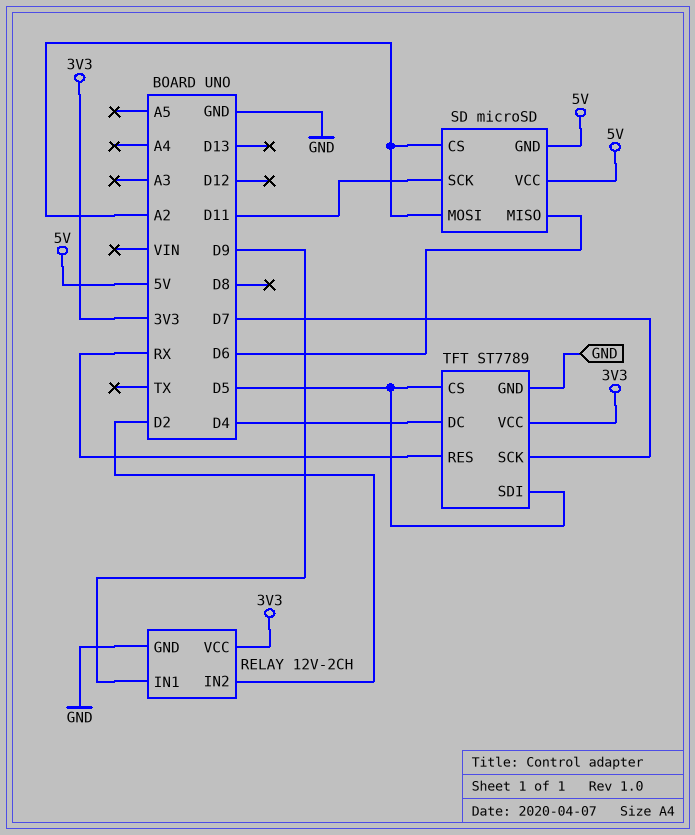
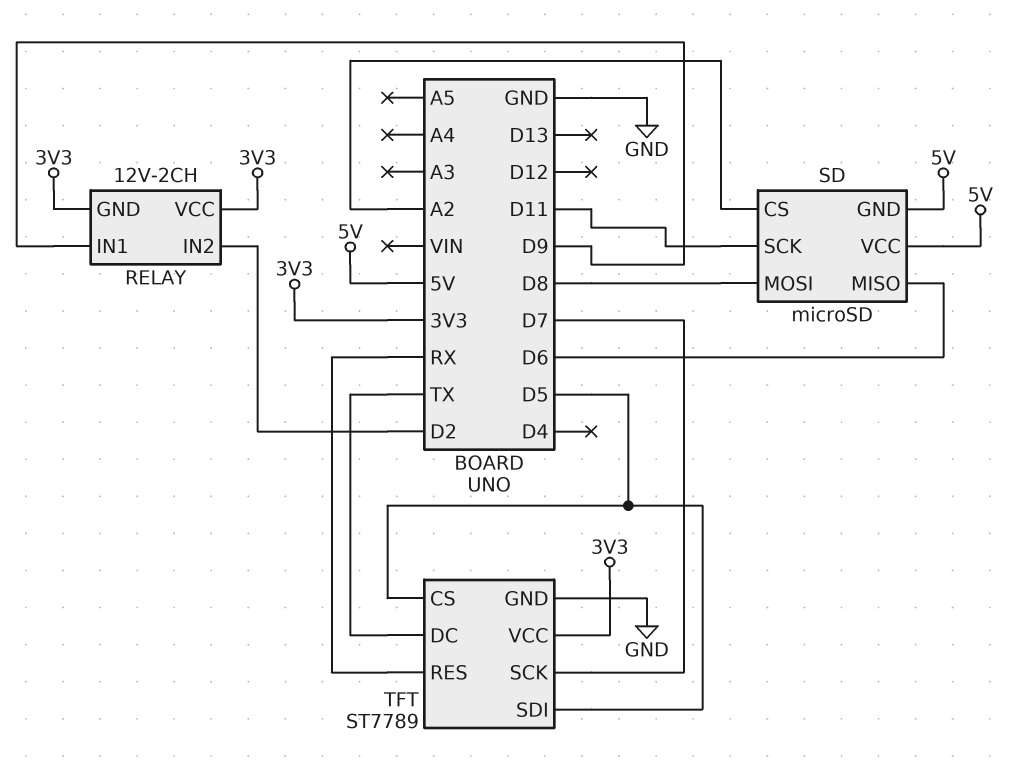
RELAY pin GND: GND -> 3V3
SD pin MOSI: A2 -> D8
TFT pin DC: D4 -> TX

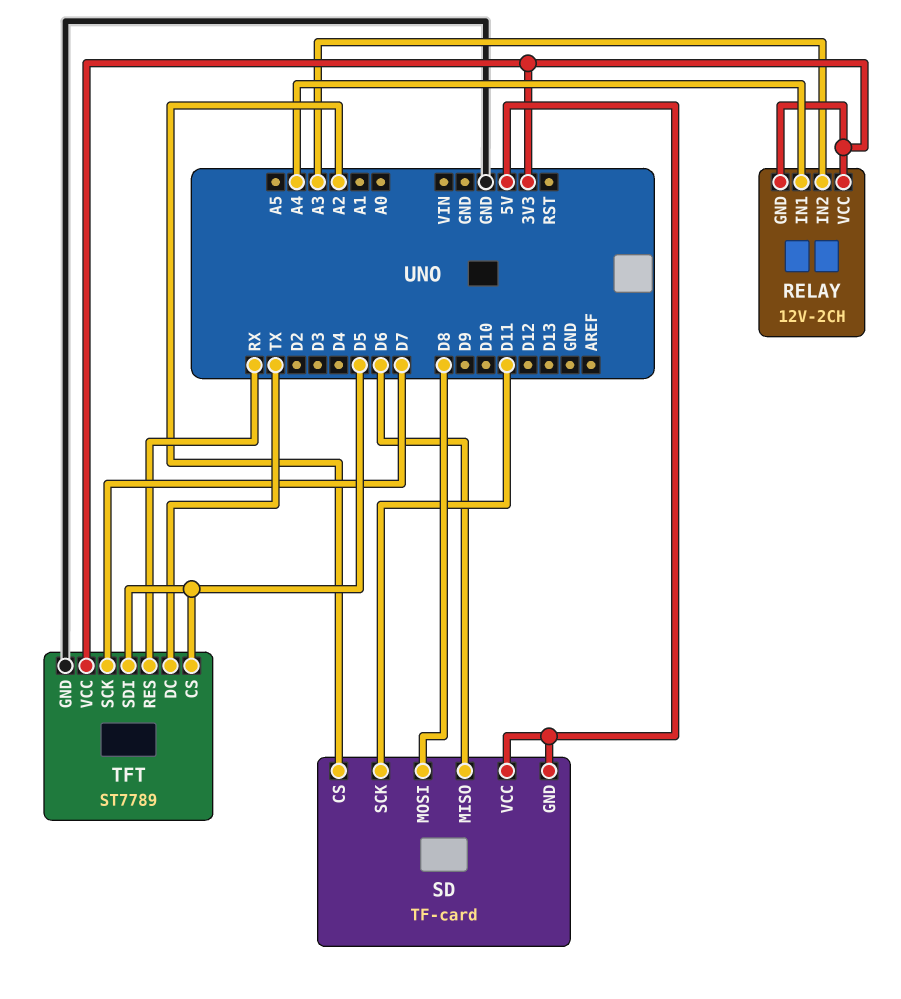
RELAY pin IN1: D9 -> A4
RELAY pin IN2: D2 -> A3
SD: microSD -> TF-card

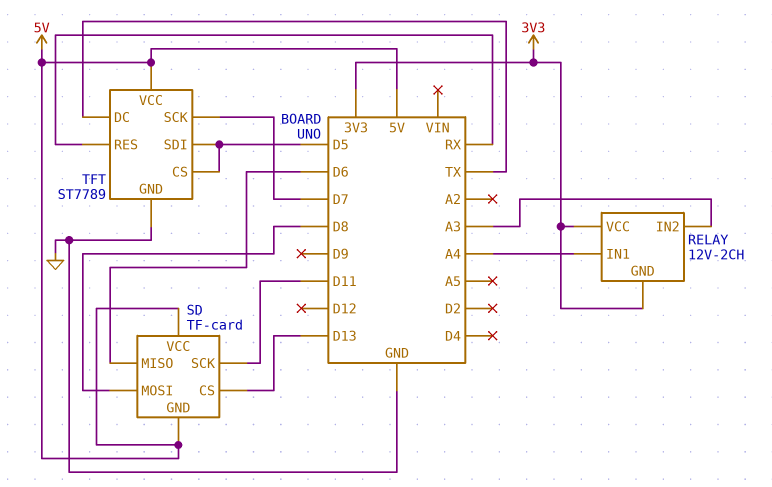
SD pin CS: A2 -> D13
TFT pin VCC: 3V3 -> 5V

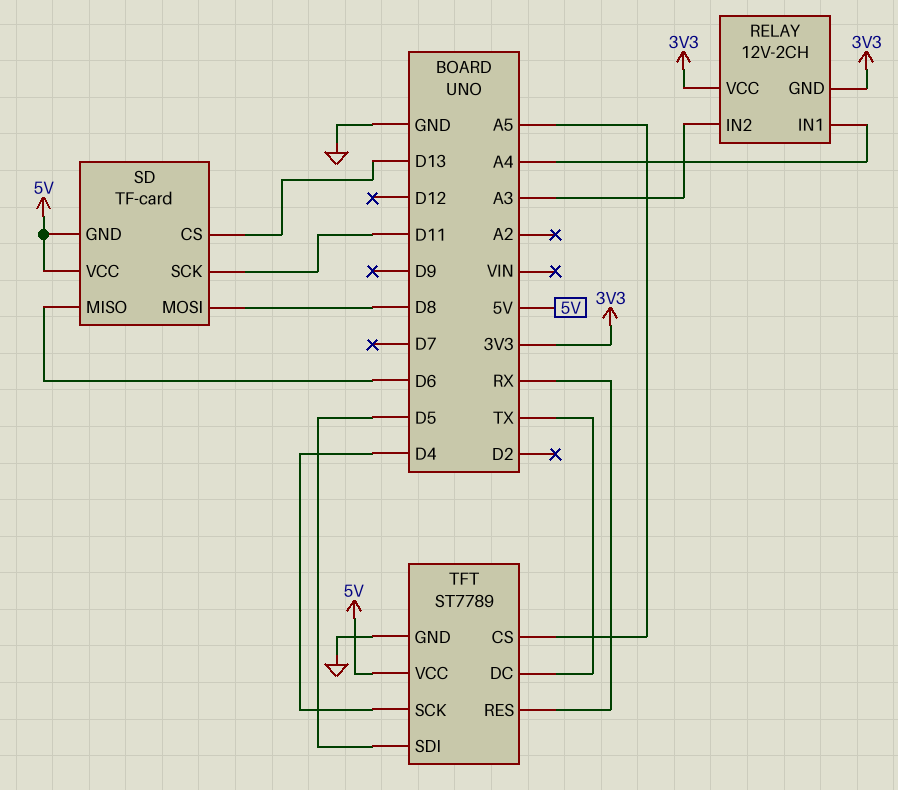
TFT pin CS: D5 -> A5
TFT pin SCK: D7 -> D4

